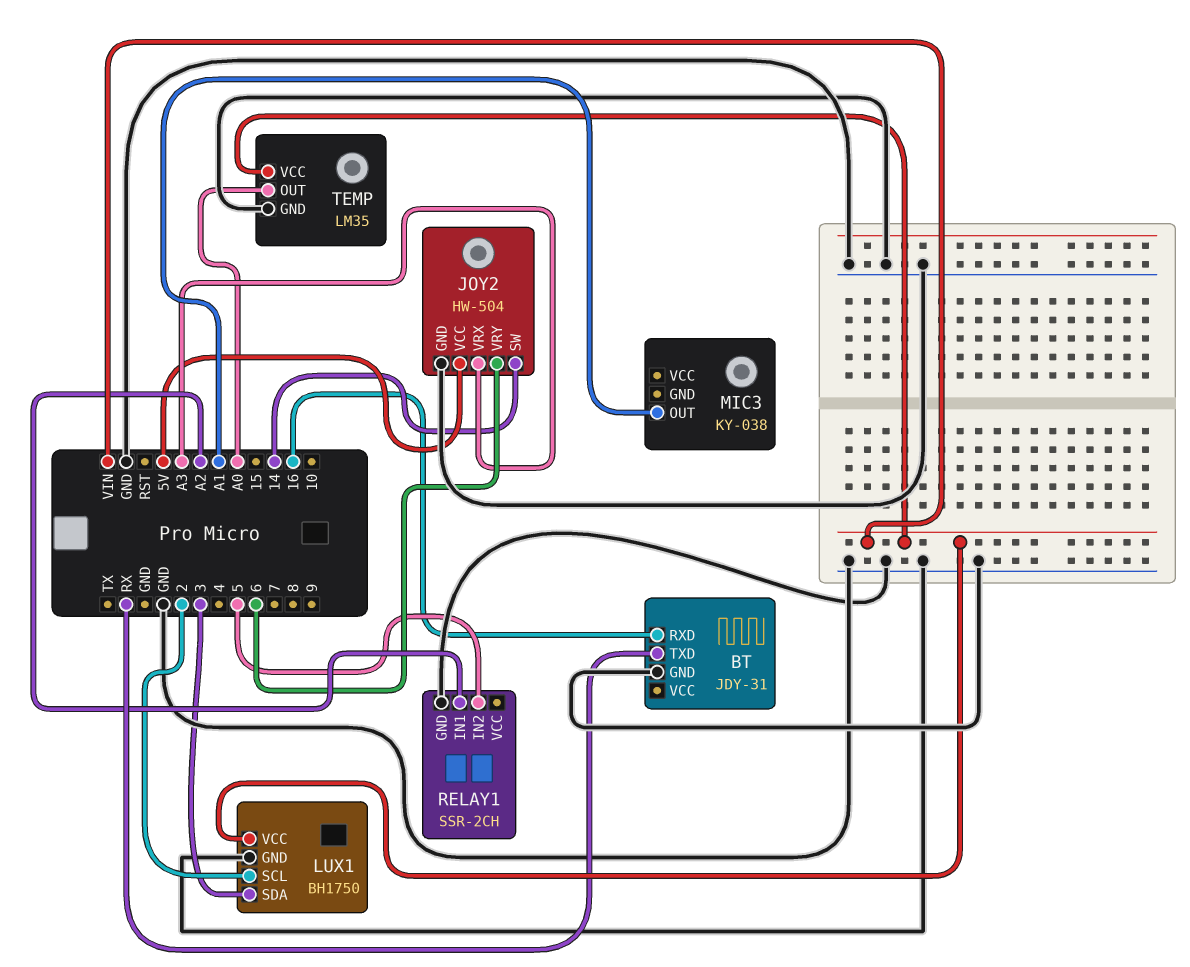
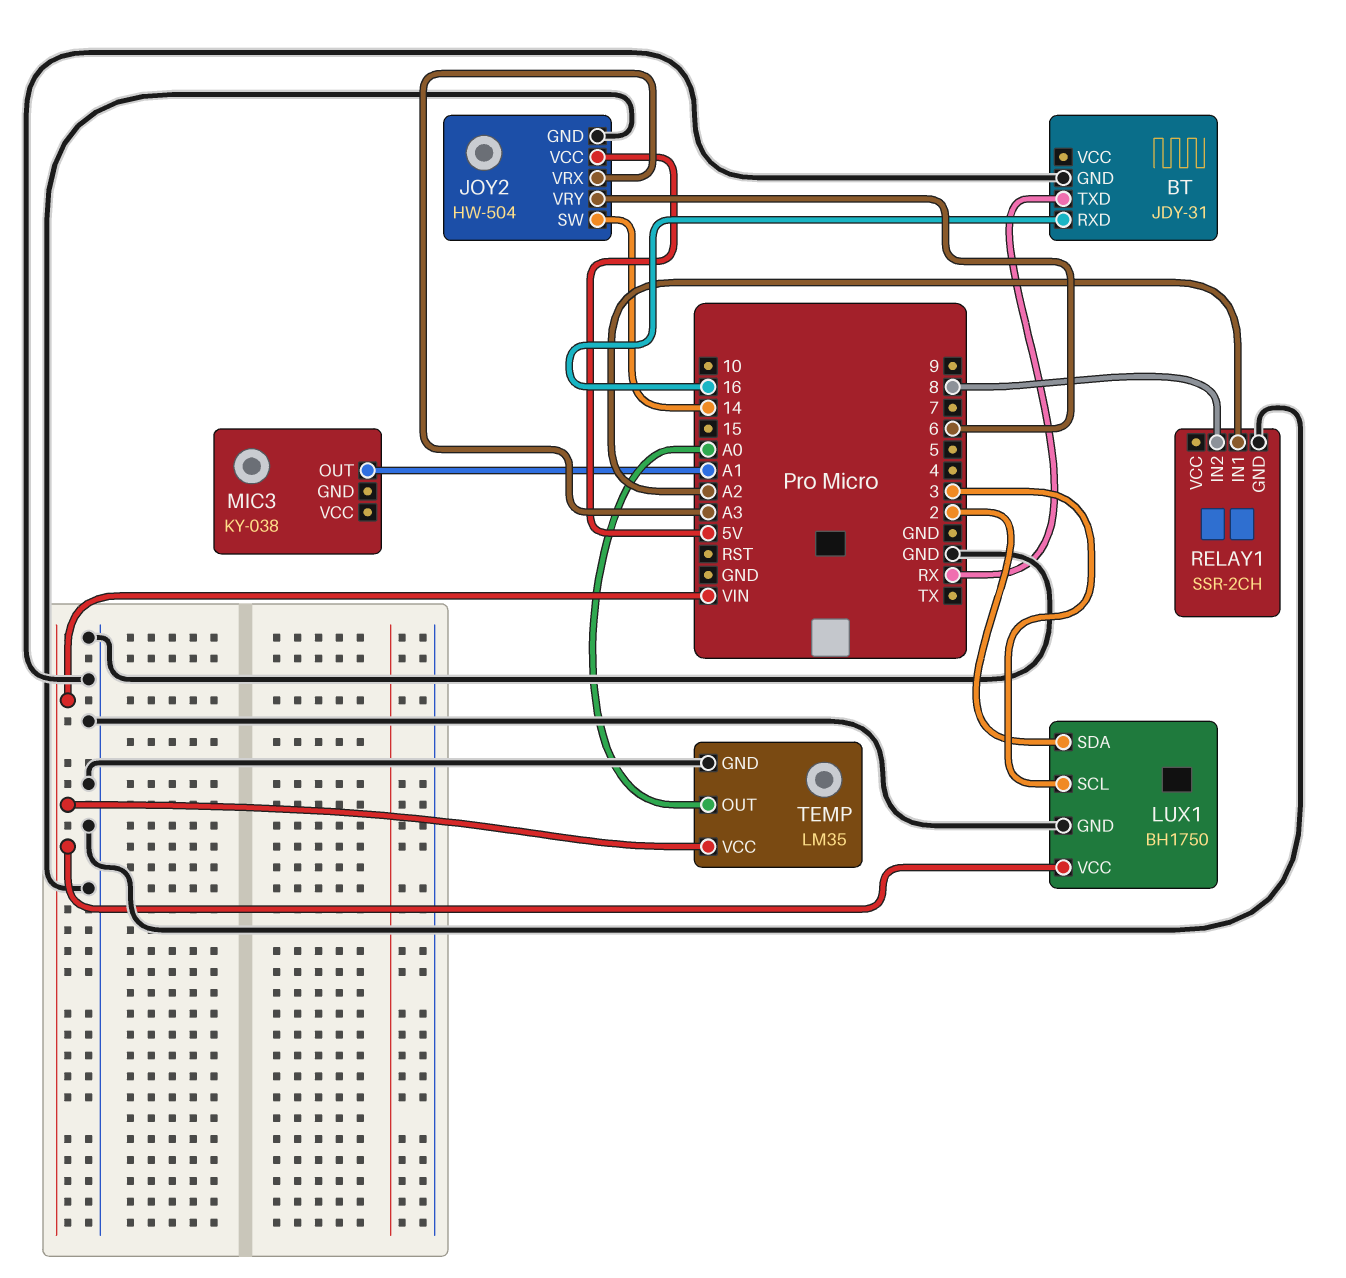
LUX1 pin SCL: 2 -> 3
LUX1 pin SDA: 3 -> 2
RELAY1 pin IN2: 5 -> 8

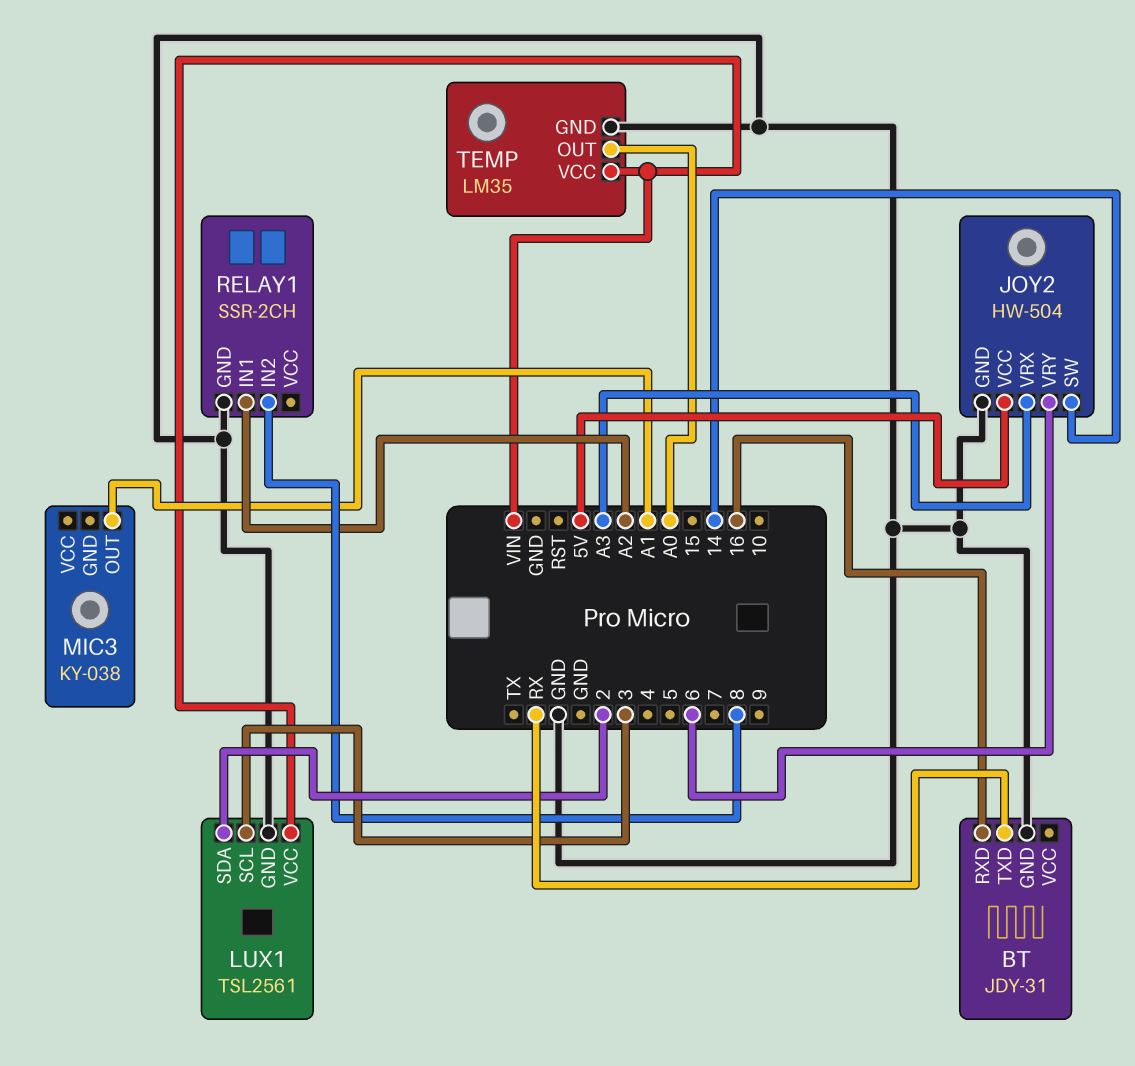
LUX1: BH1750 -> TSL2561

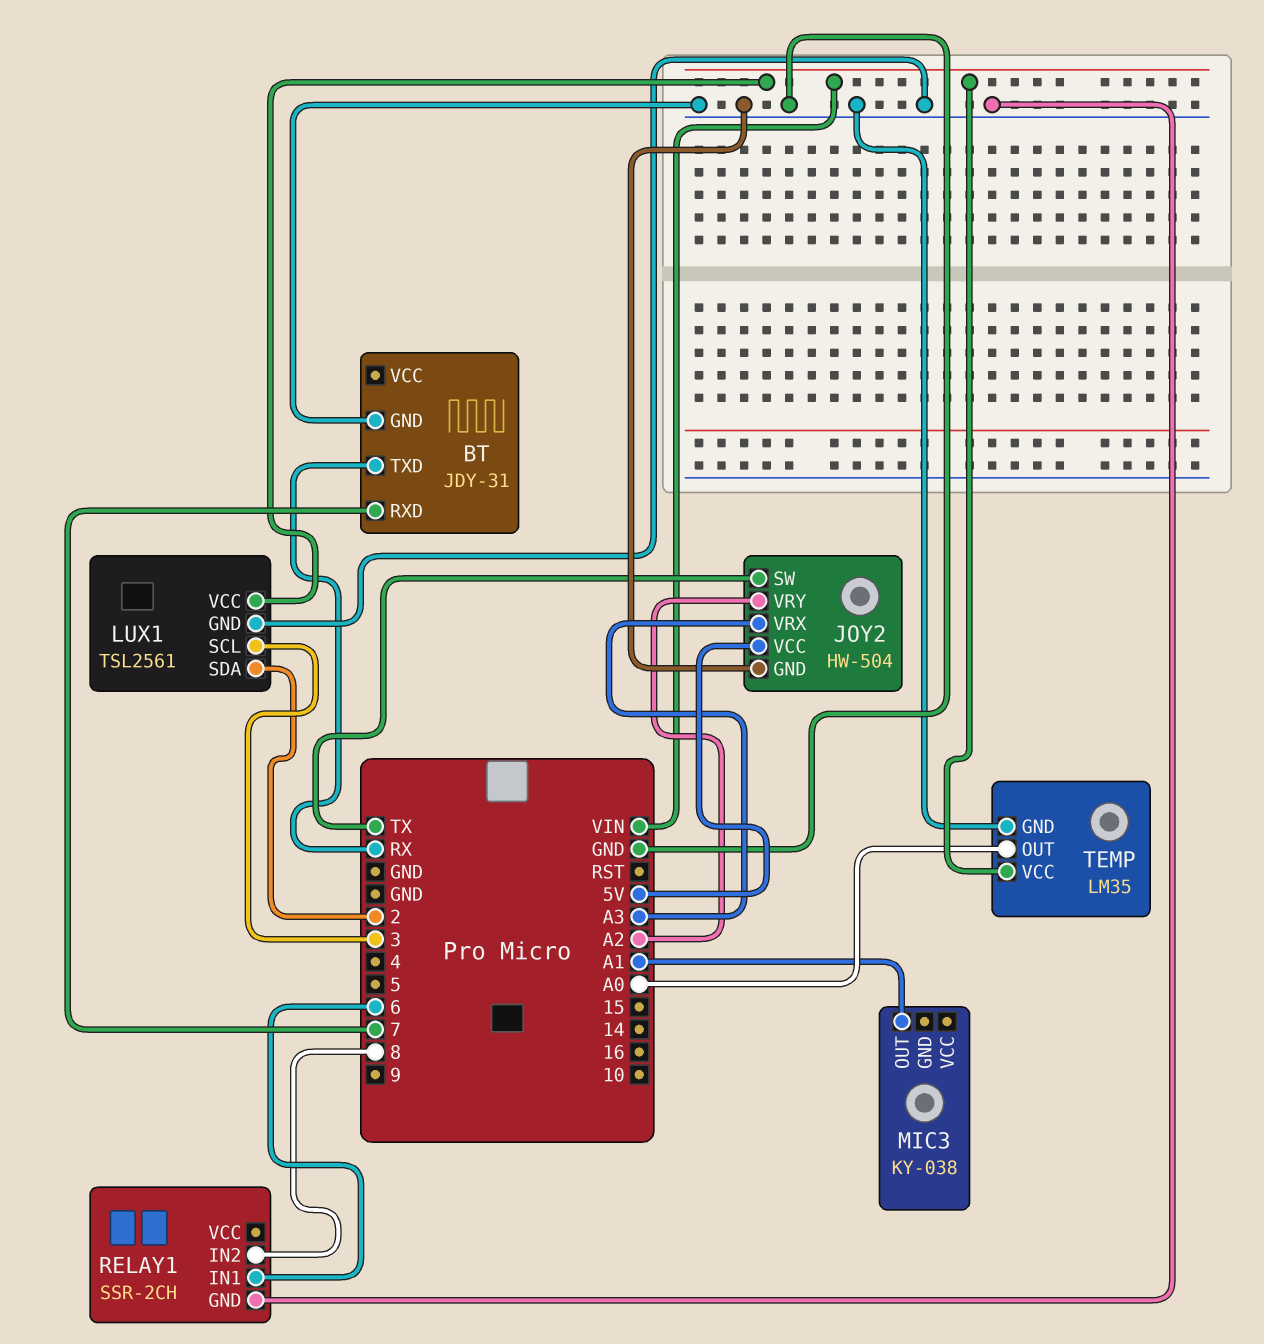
BT pin RXD: 16 -> 7
JOY2 pin SW: 14 -> TX
JOY2 pin VRY: 6 -> A2
RELAY1 pin IN1: A2 -> 6

